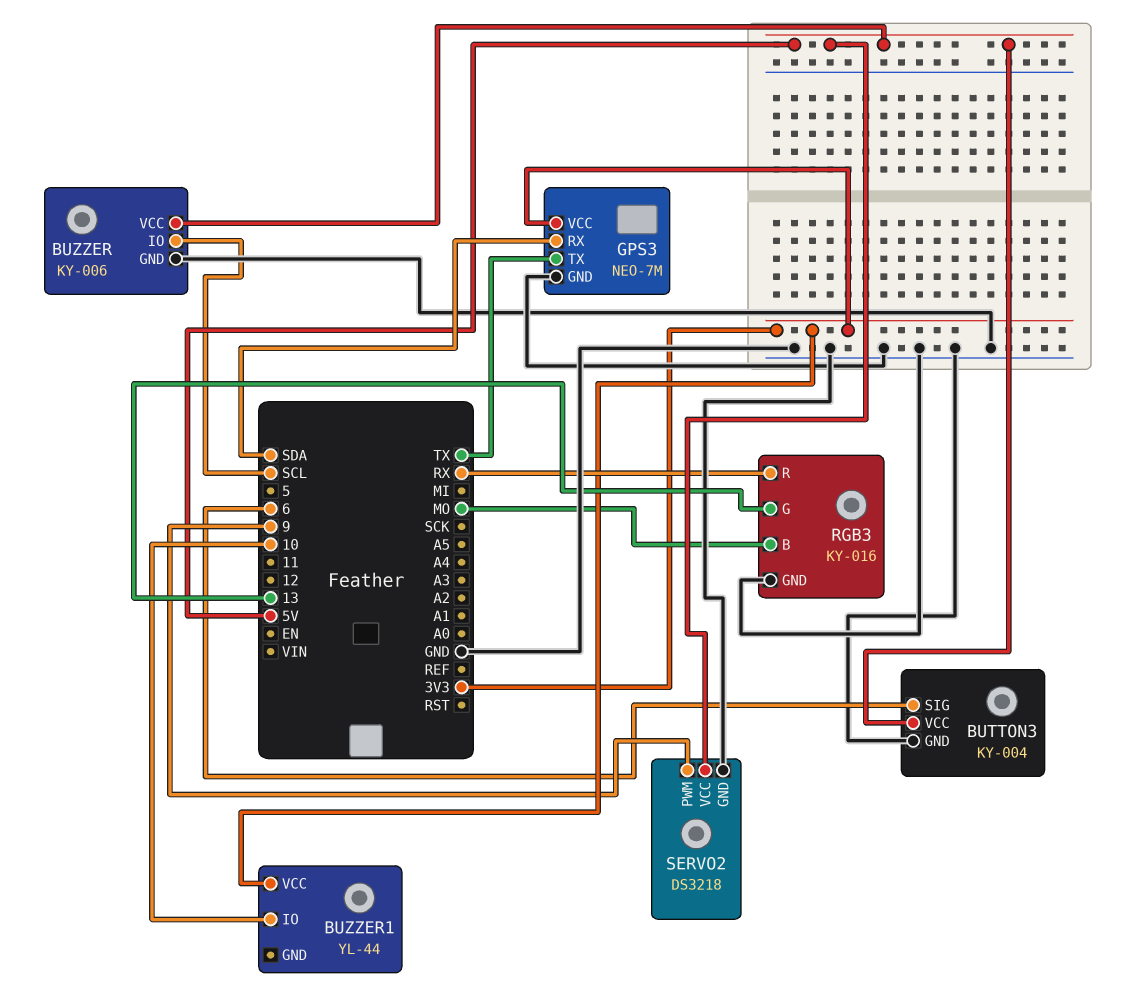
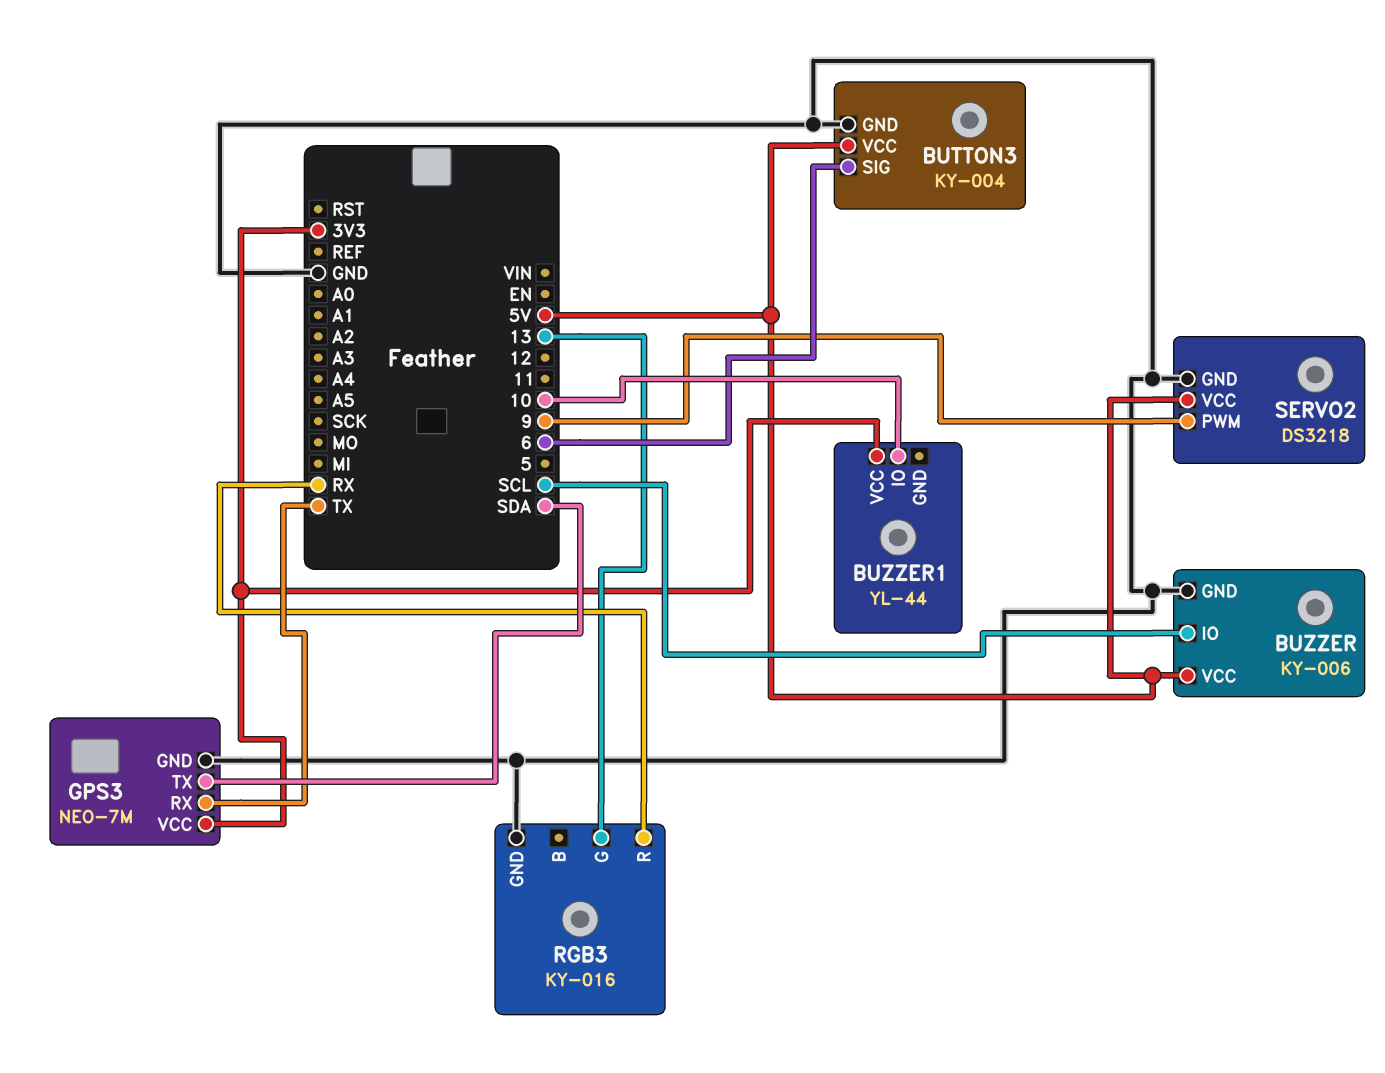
GPS3 pin RX: SDA -> TX
GPS3 pin TX: TX -> SDA
RGB3 pin B: MO -> none

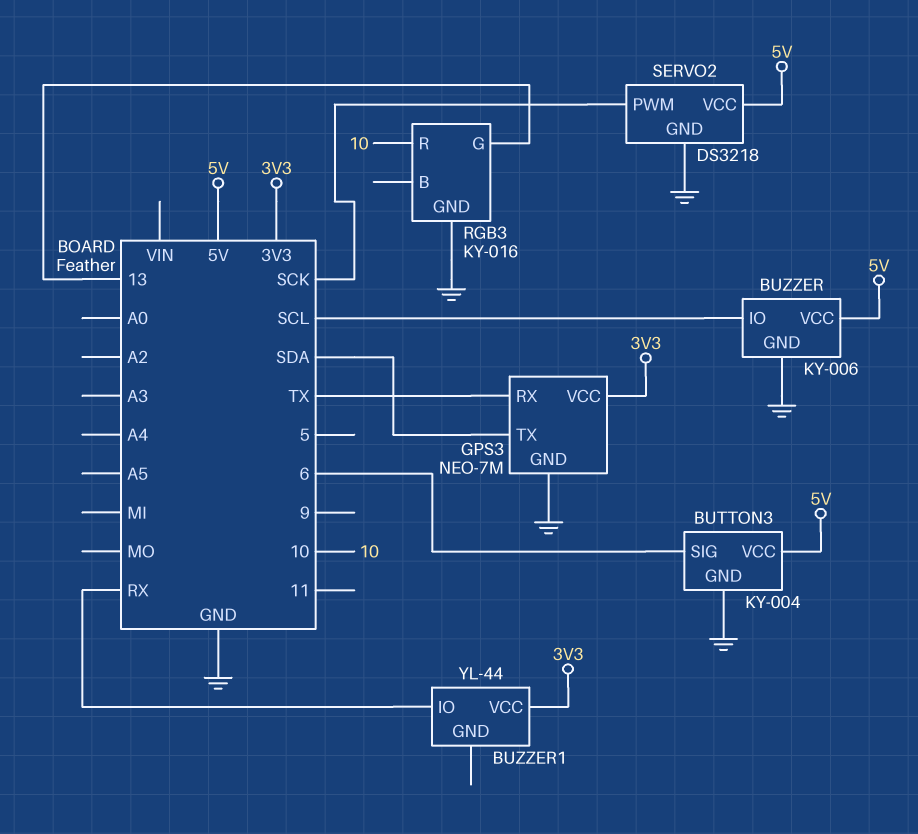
BUZZER1 pin IO: 10 -> RX
RGB3 pin R: RX -> 10
SERVO2 pin PWM: 9 -> SCK

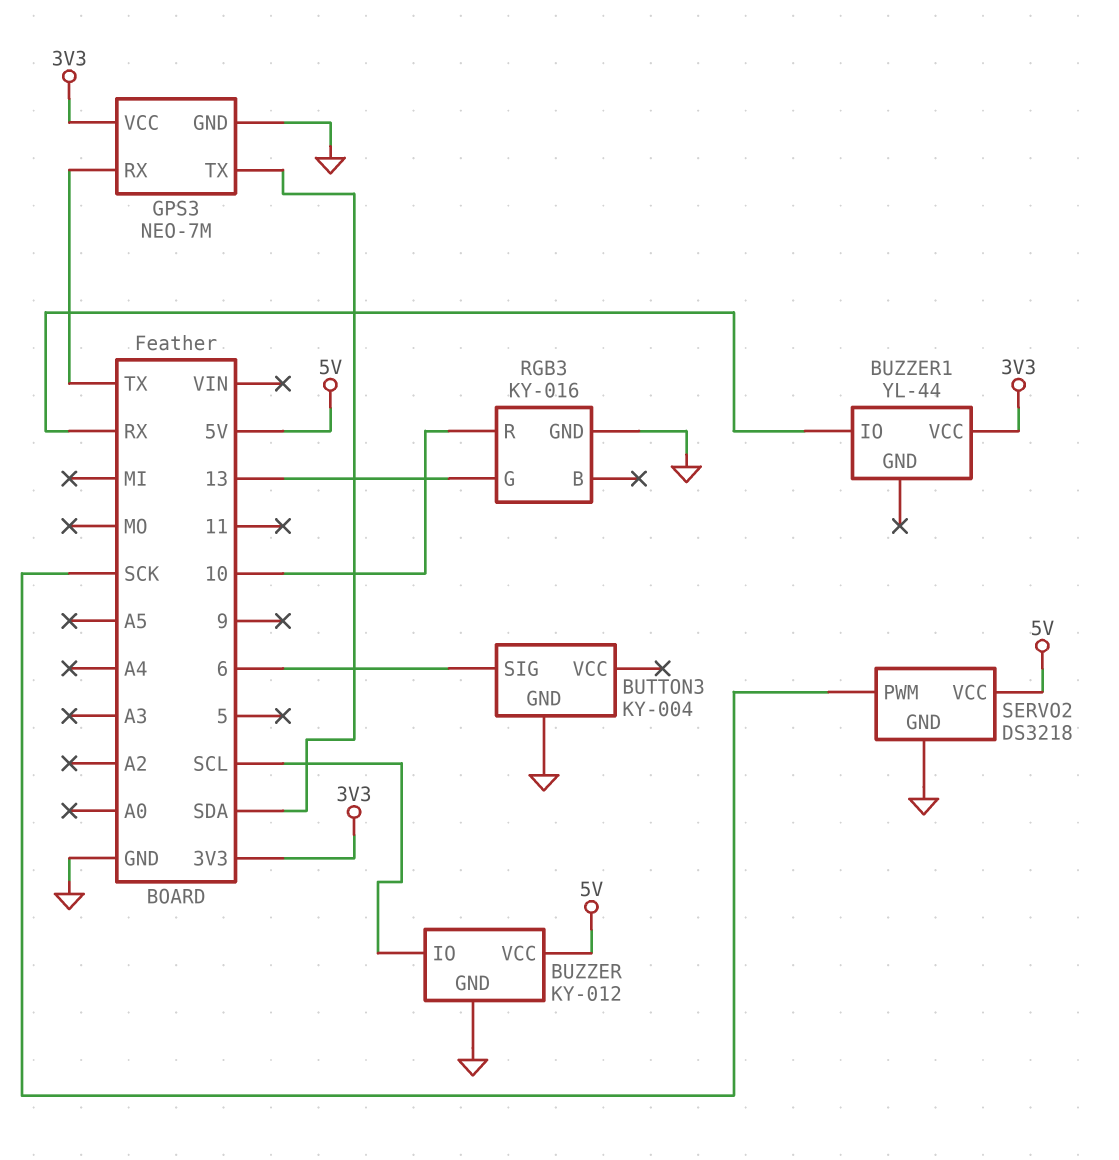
BUTTON3 pin VCC: 5V -> none
BUZZER: KY-006 -> KY-012

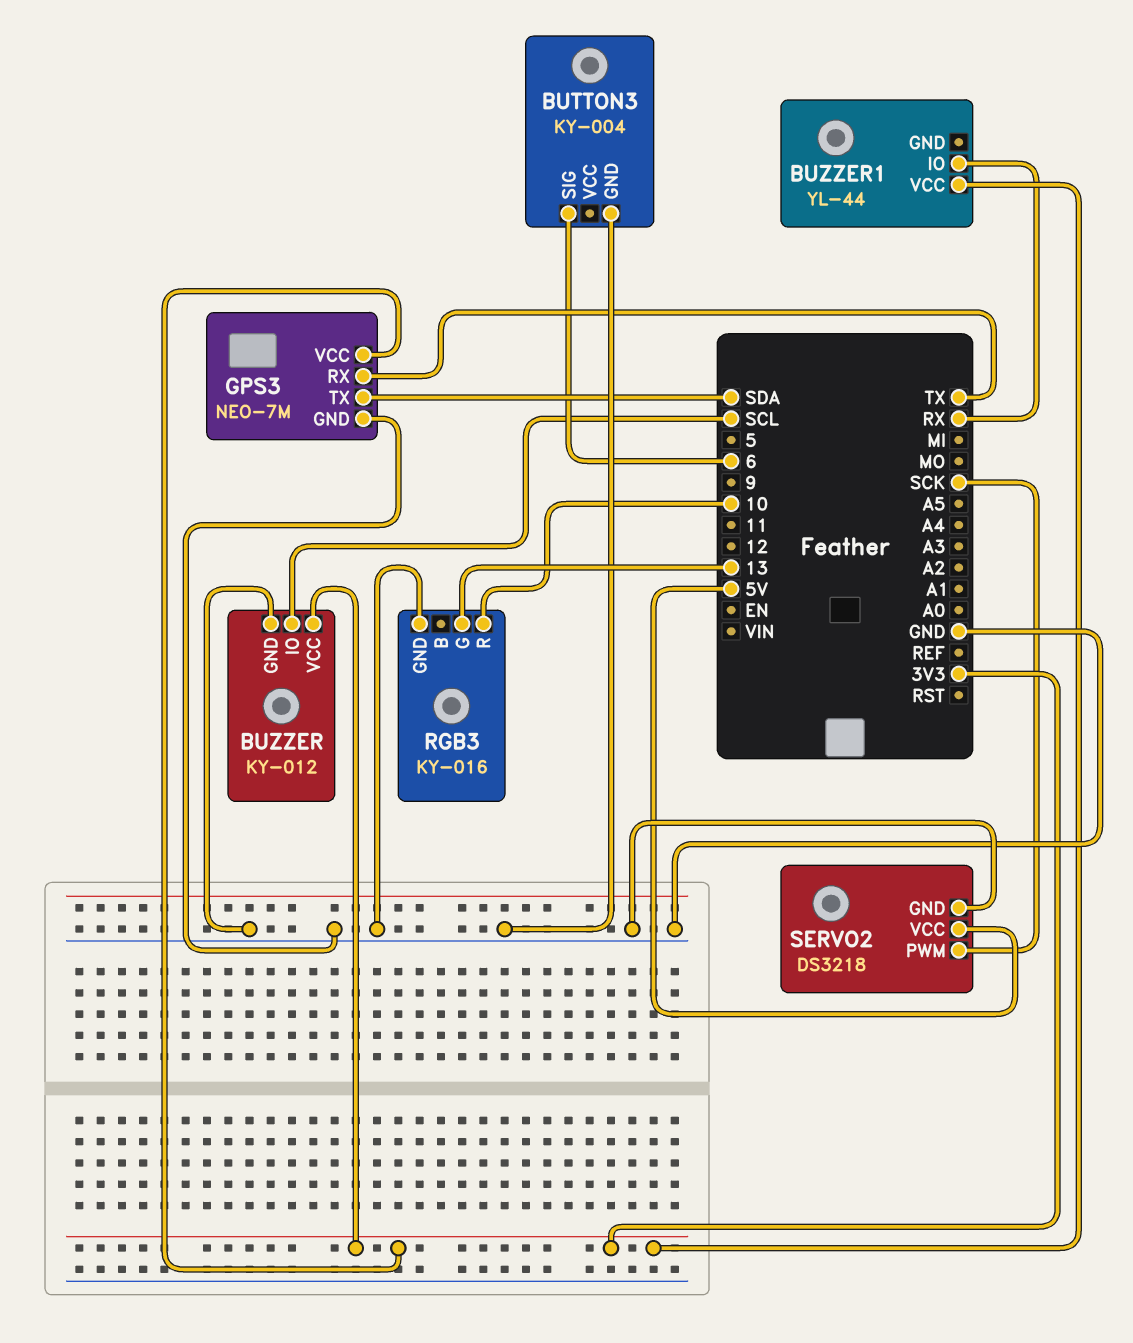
BUZZER pin VCC: 5V -> 3V3

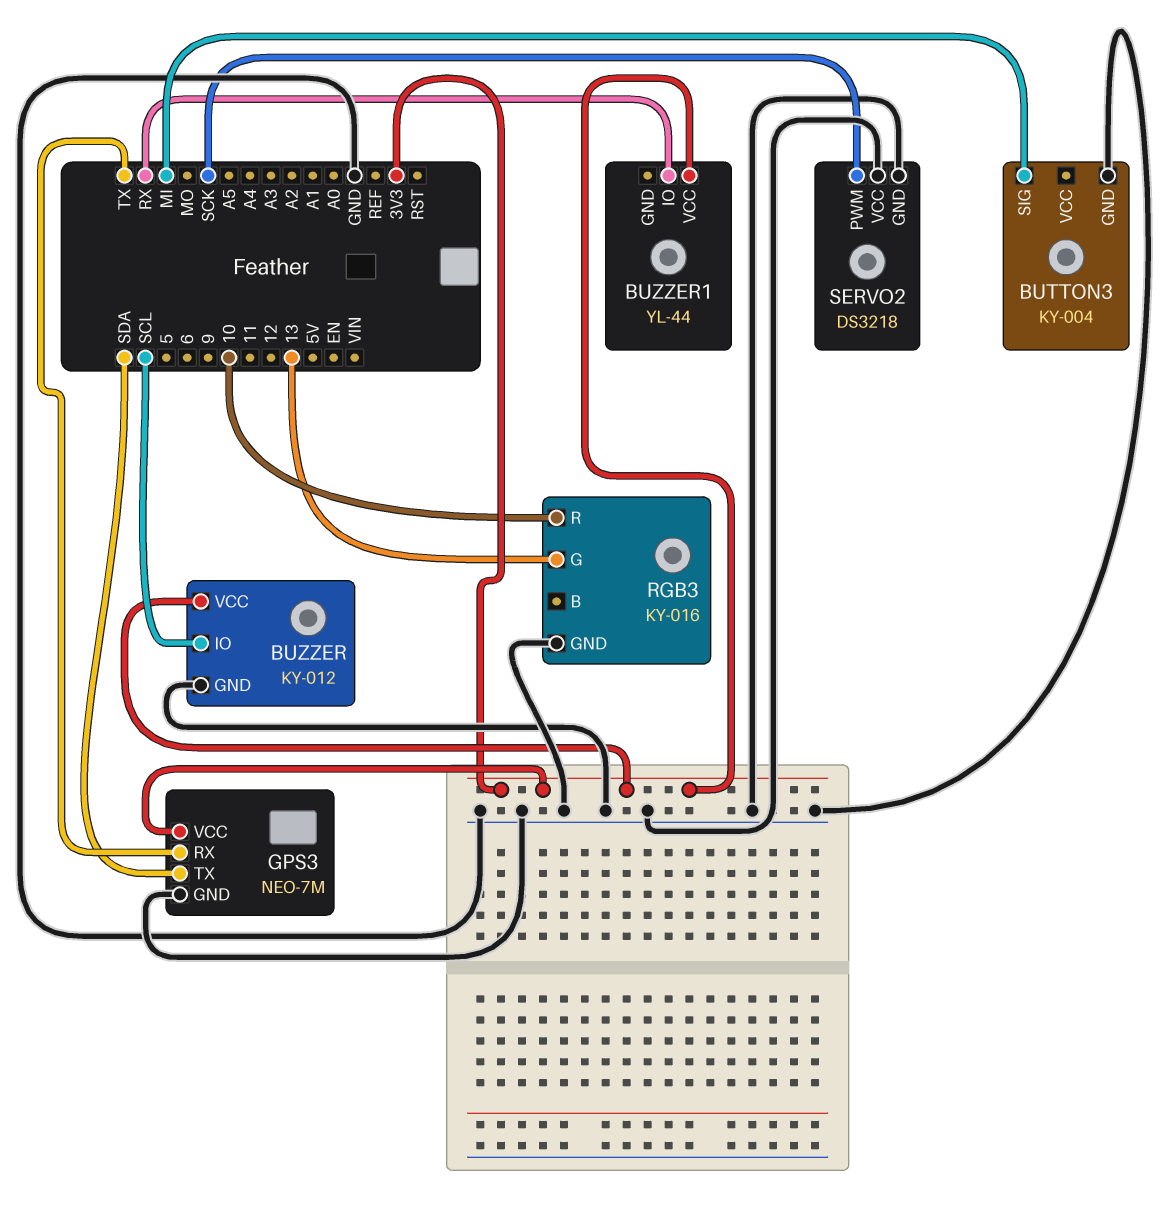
BUTTON3 pin SIG: 6 -> MI
SERVO2 pin VCC: 5V -> GND

